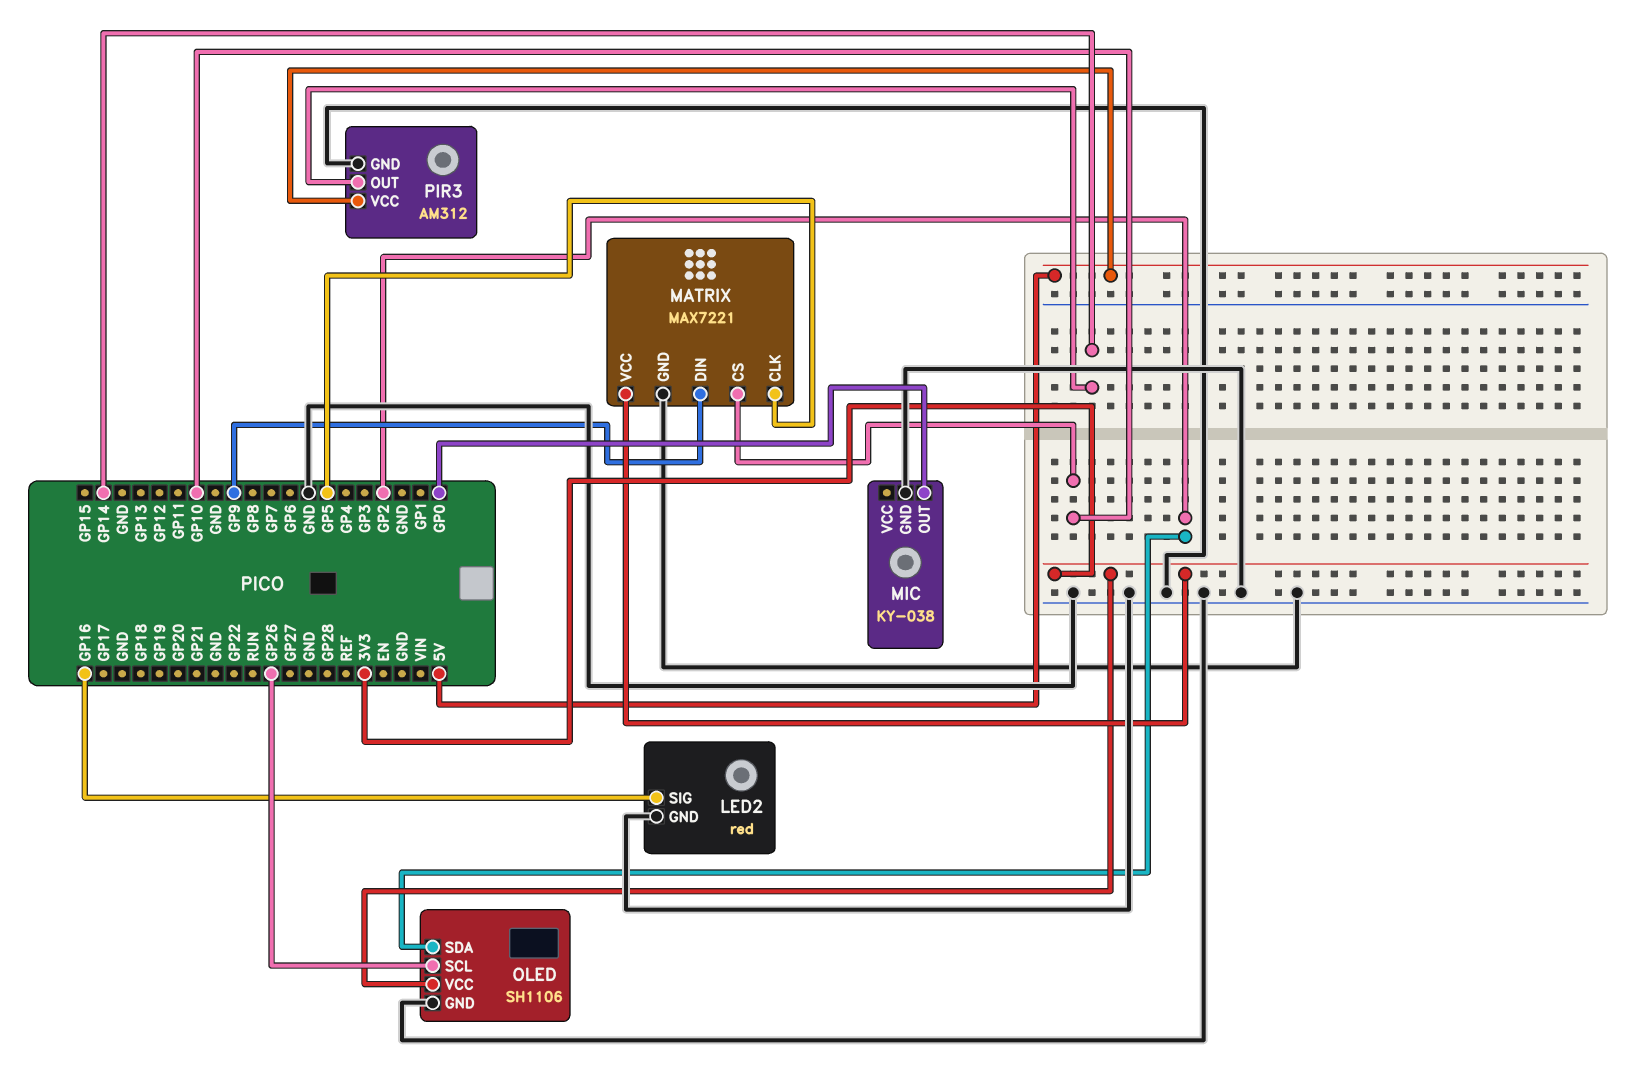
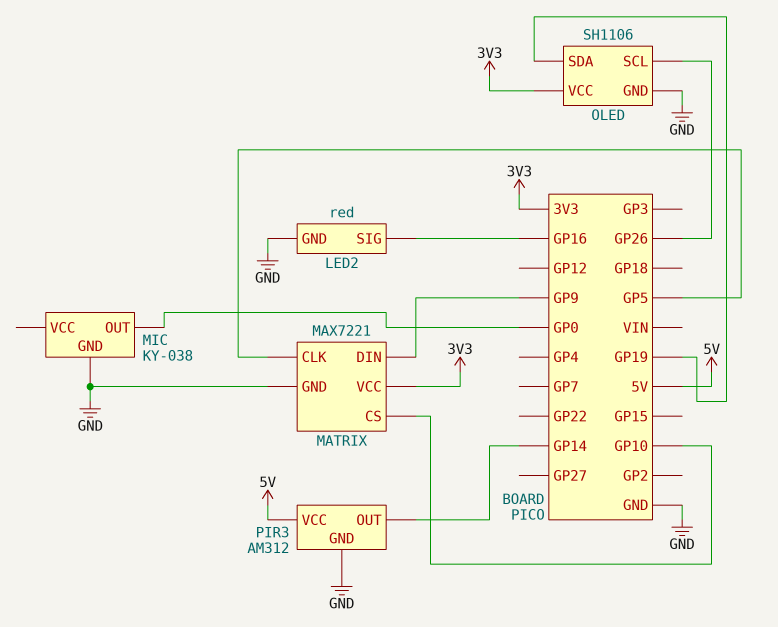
OLED pin SDA: GP2 -> GP19

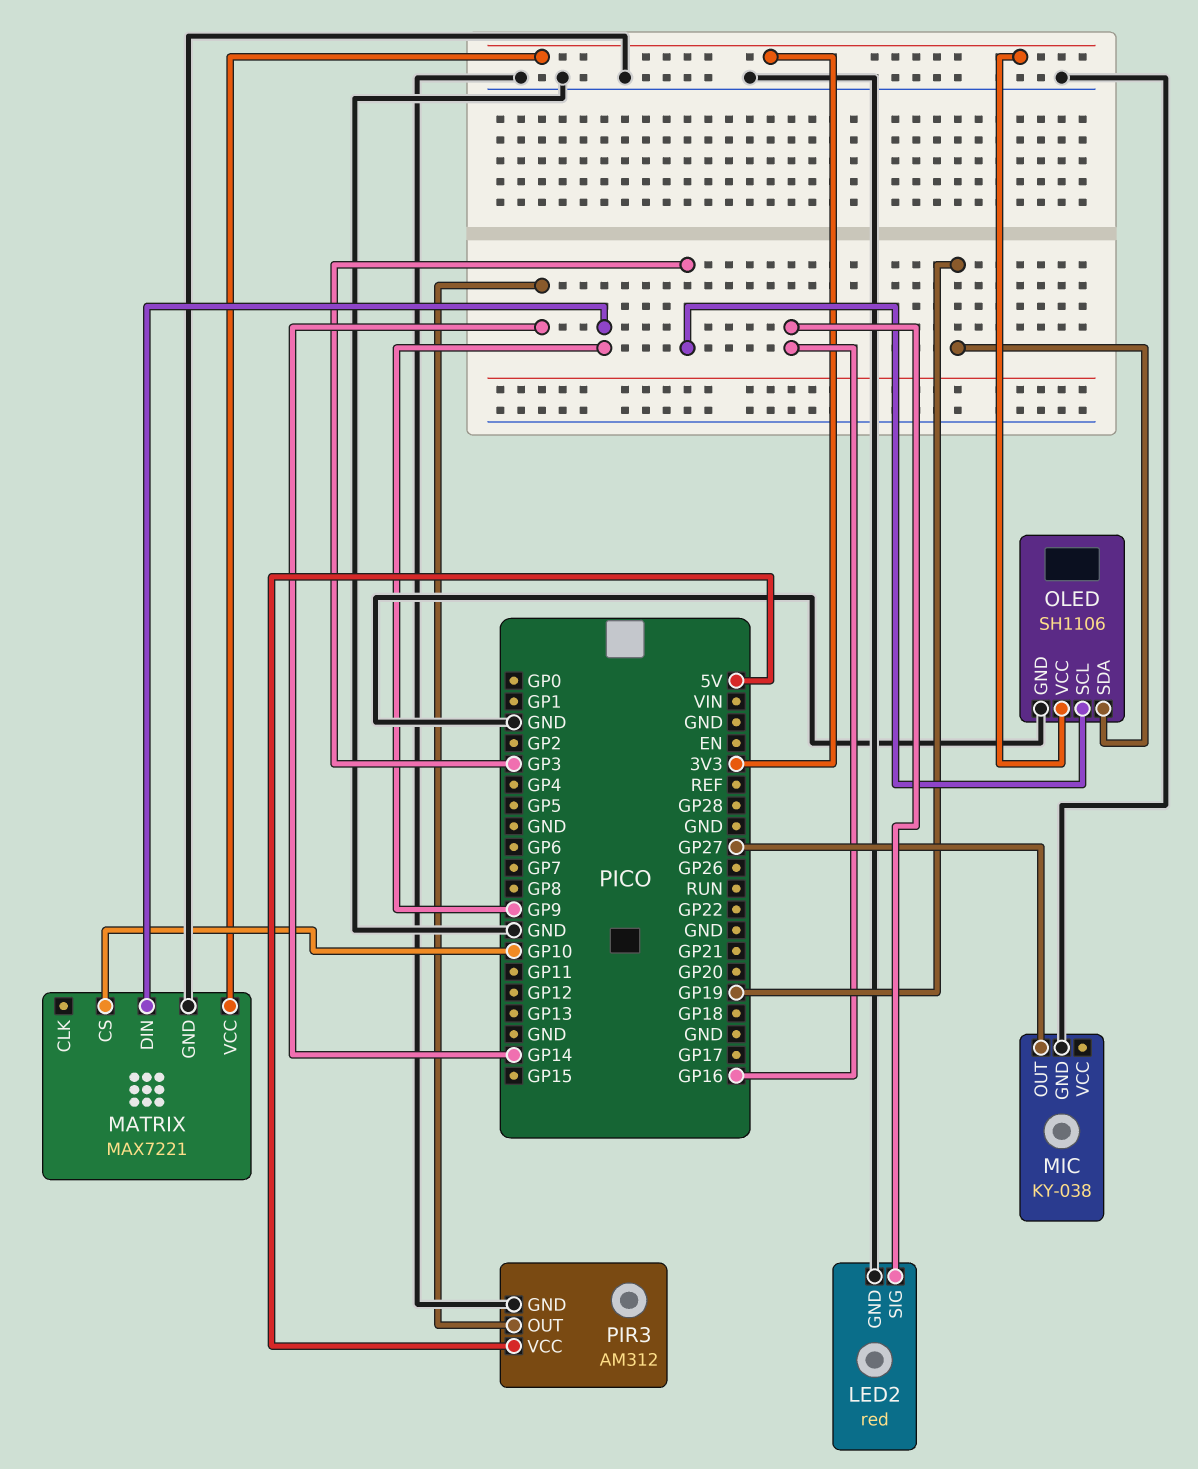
MATRIX pin CLK: GP5 -> none
MIC pin OUT: GP0 -> GP27
OLED pin SCL: GP26 -> GP3

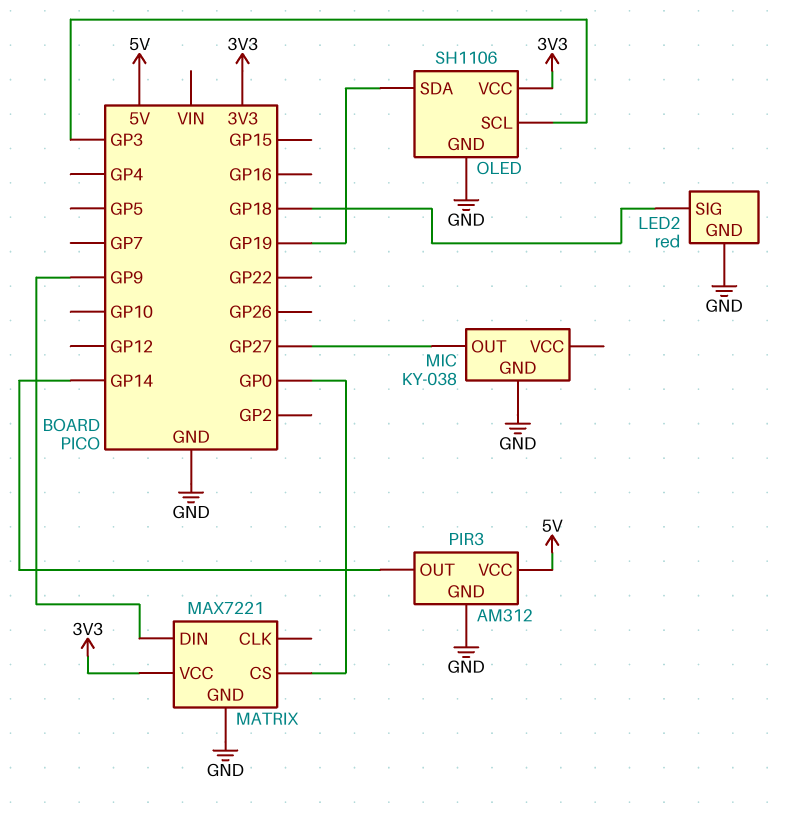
LED2 pin SIG: GP16 -> GP18
MATRIX pin CS: GP10 -> GP0

